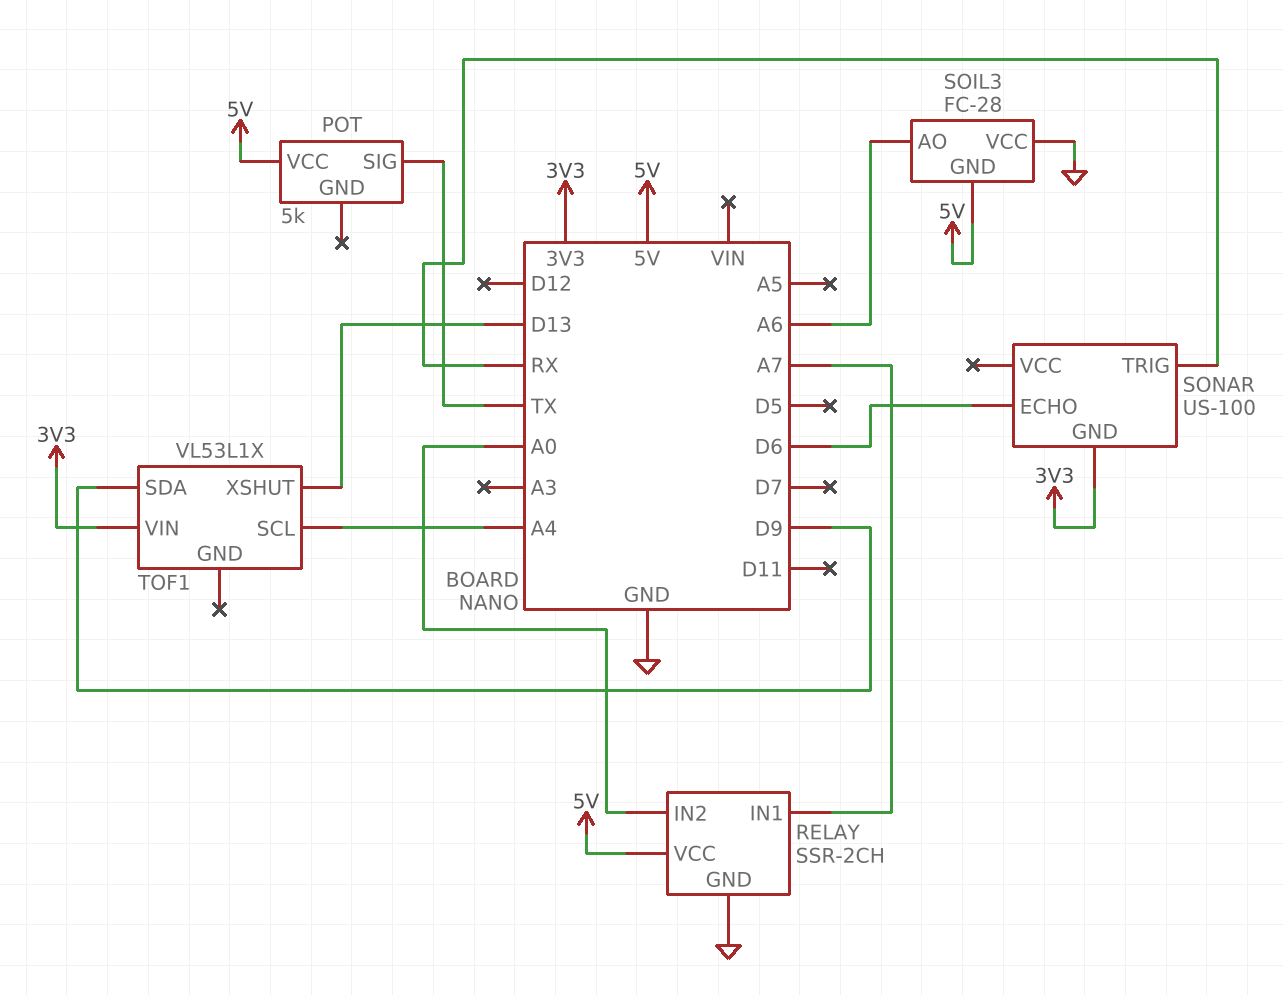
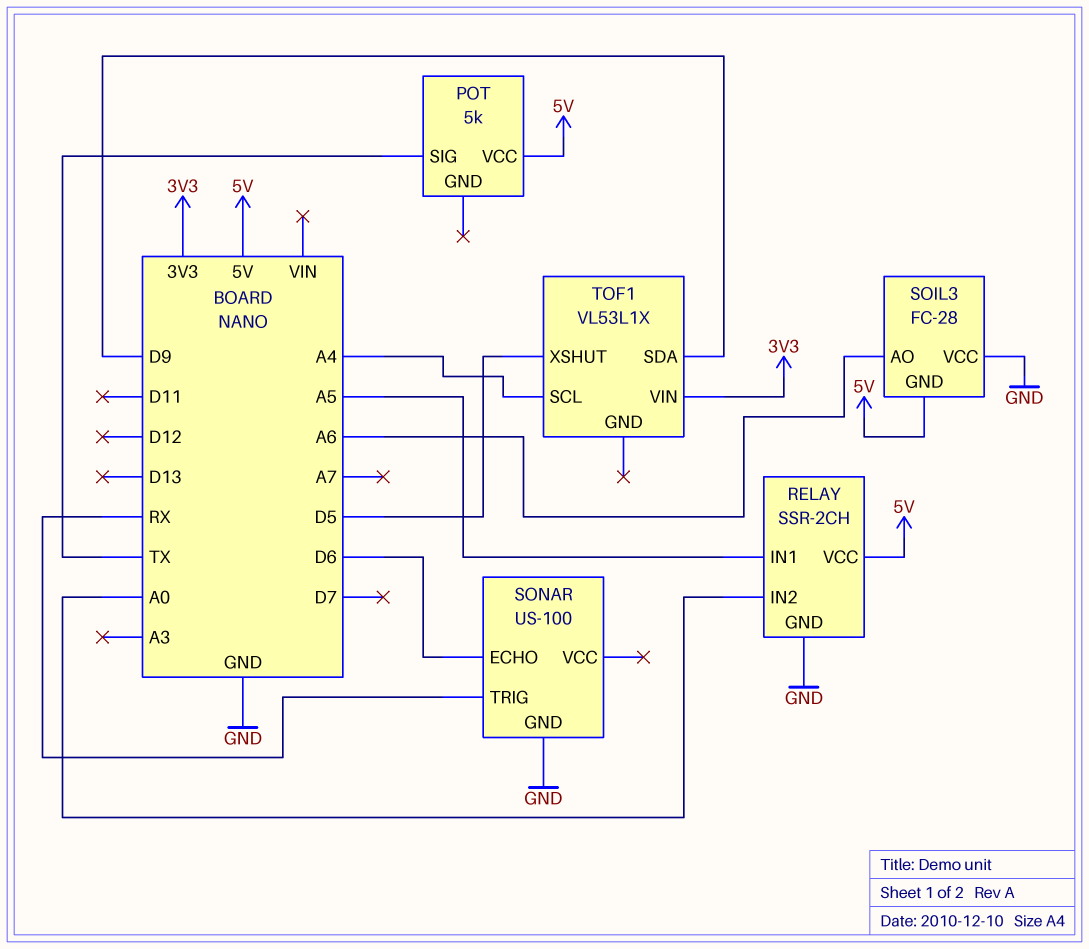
RELAY pin IN1: A7 -> A5
SONAR pin GND: 3V3 -> GND
TOF1 pin XSHUT: D13 -> D5

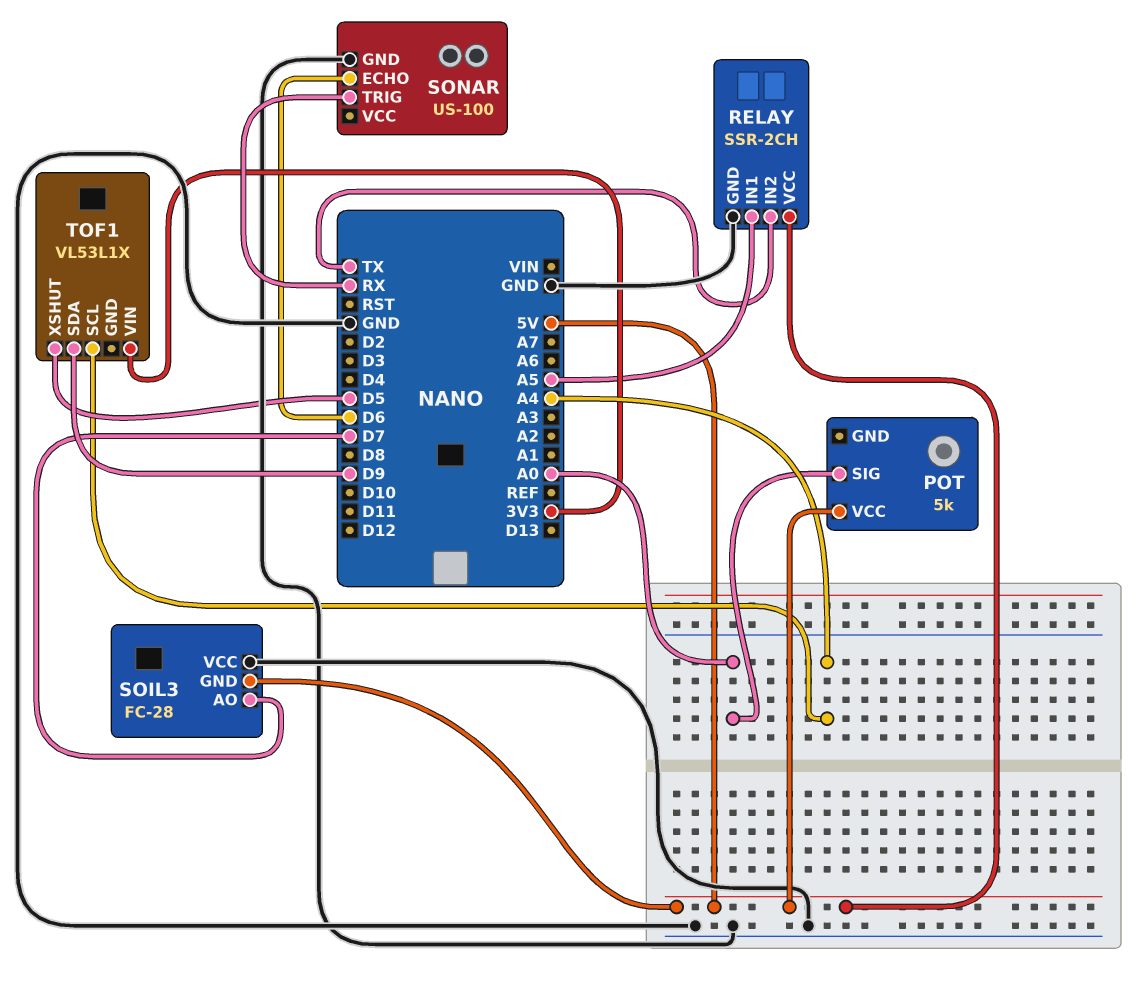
POT pin SIG: TX -> A0
RELAY pin IN2: A0 -> TX
SOIL3 pin AO: A6 -> D7

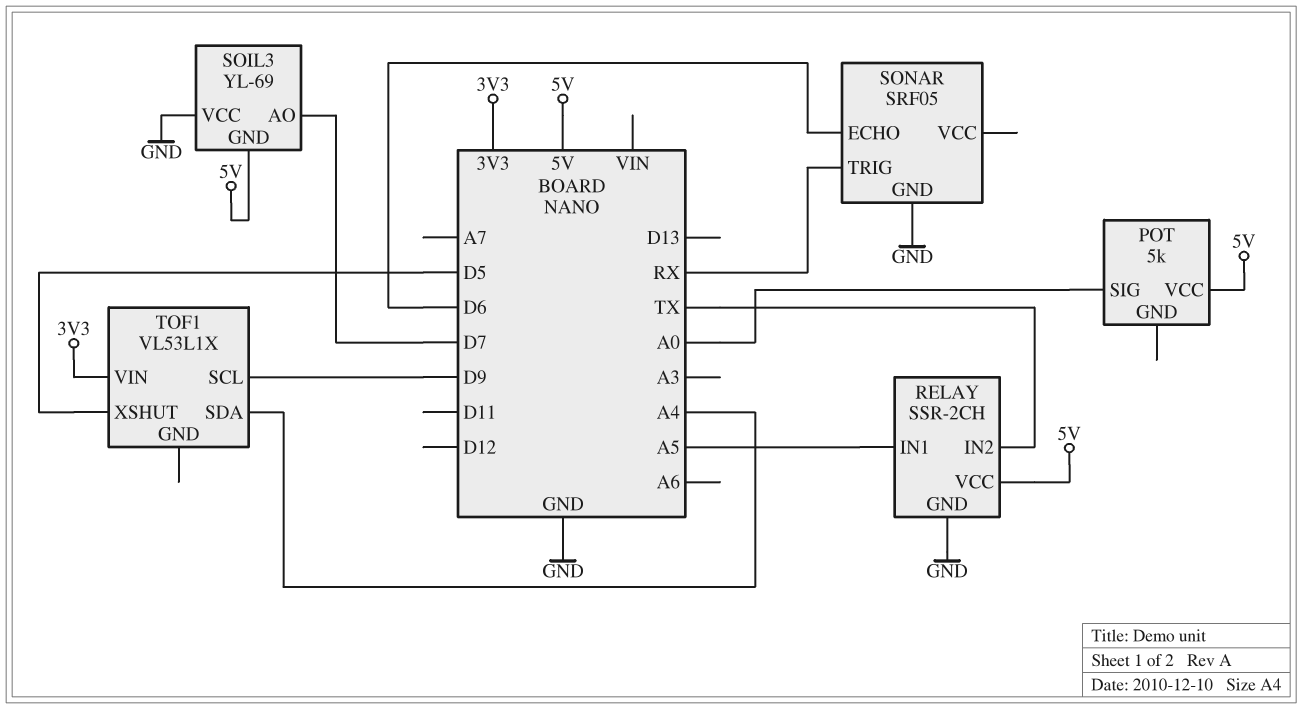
SOIL3: FC-28 -> YL-69
SONAR: US-100 -> SRF05
TOF1 pin SCL: A4 -> D9
TOF1 pin SDA: D9 -> A4

